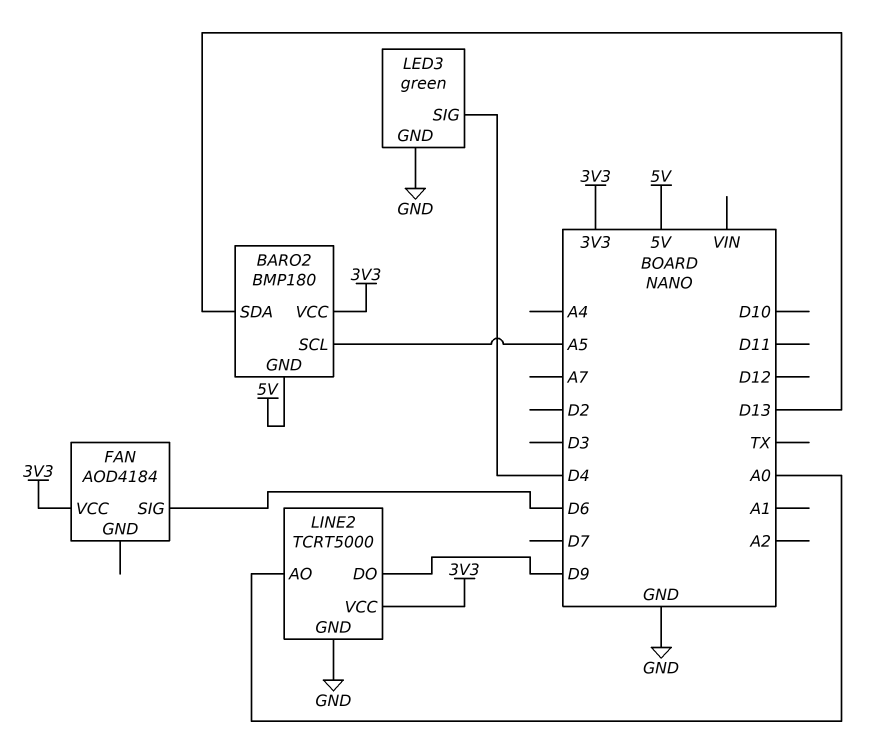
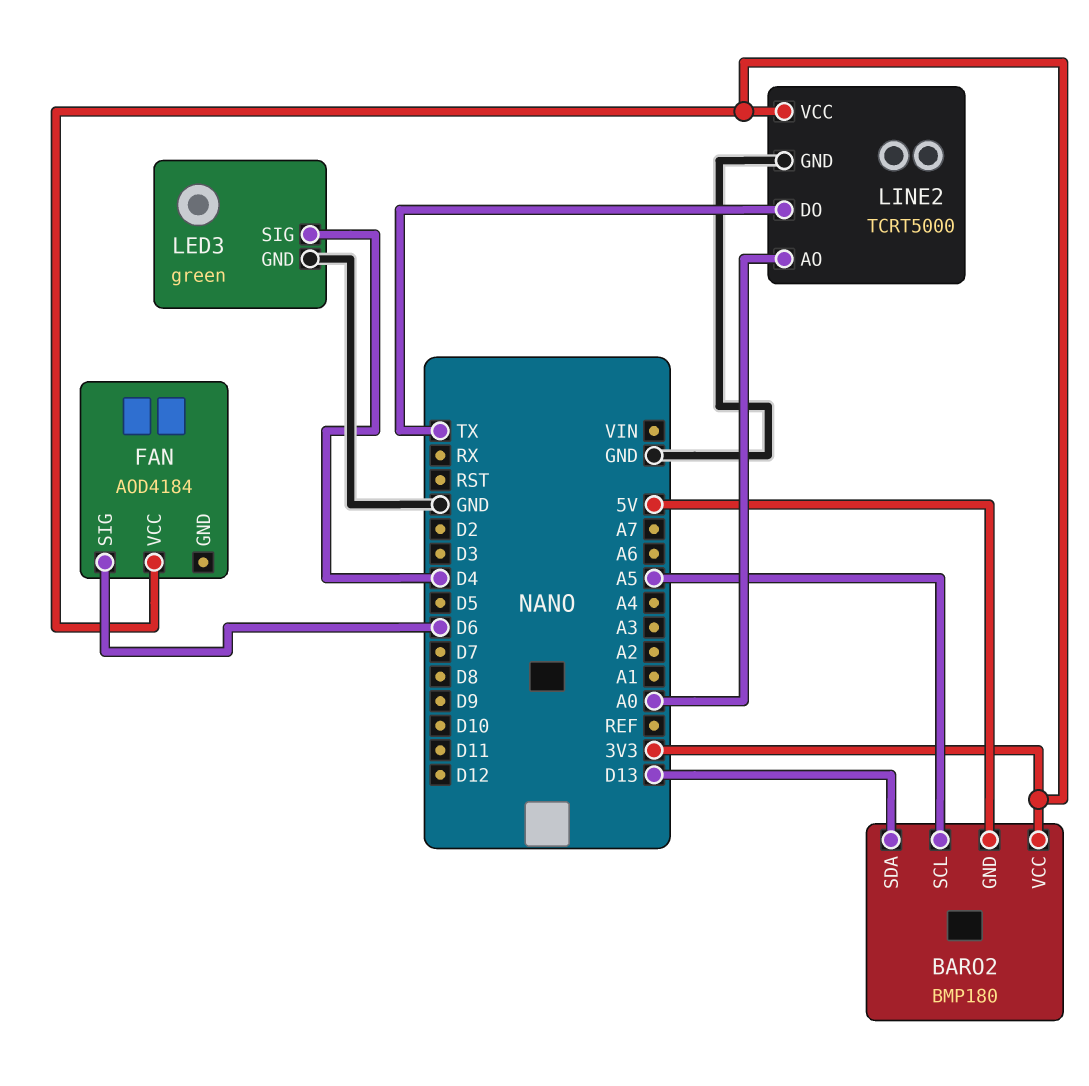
LINE2 pin DO: D9 -> TX

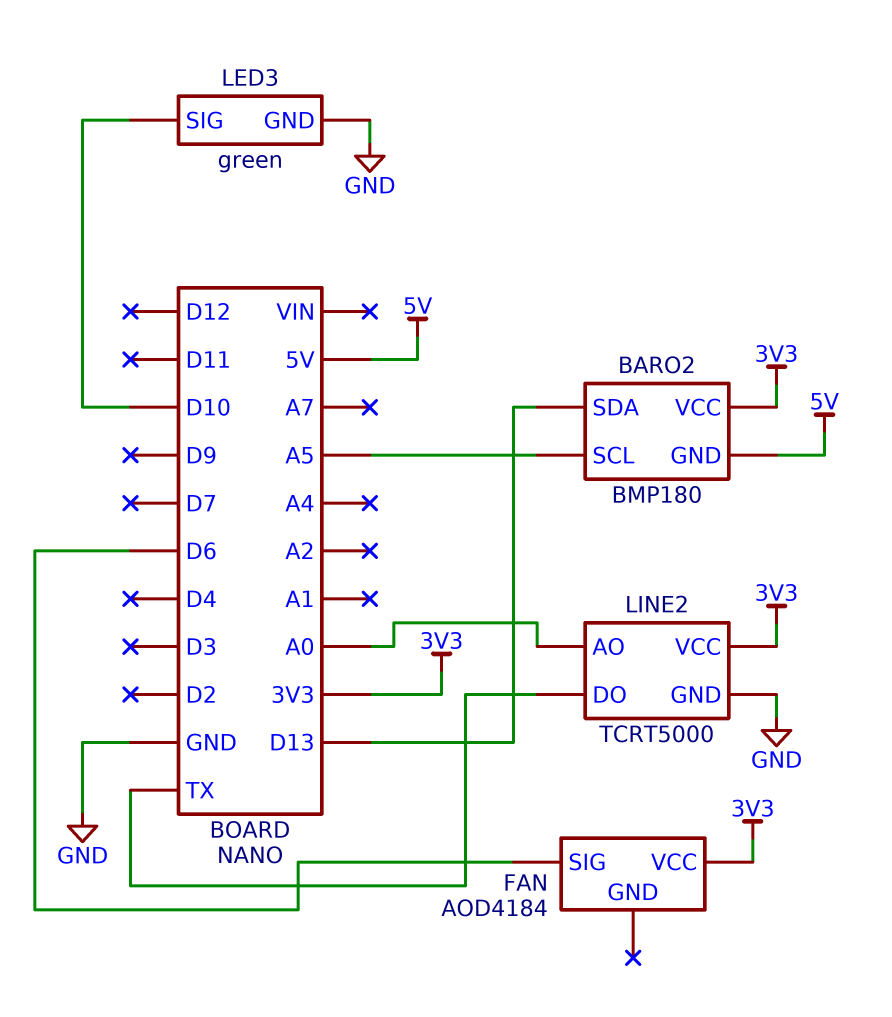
LED3 pin SIG: D4 -> D10

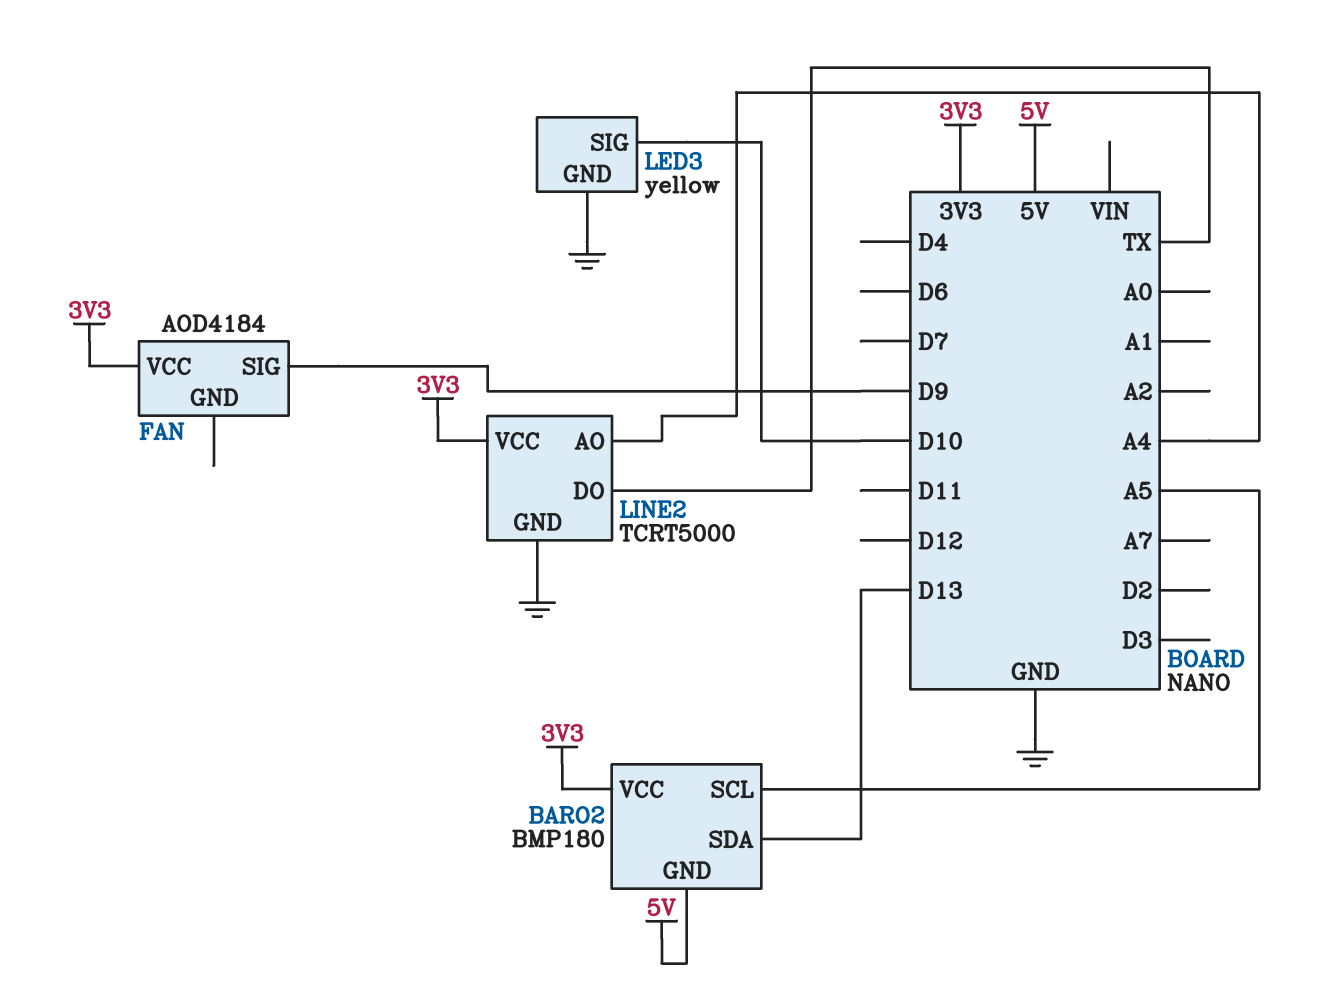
FAN pin SIG: D6 -> D9
LED3: green -> yellow
LINE2 pin AO: A0 -> A4

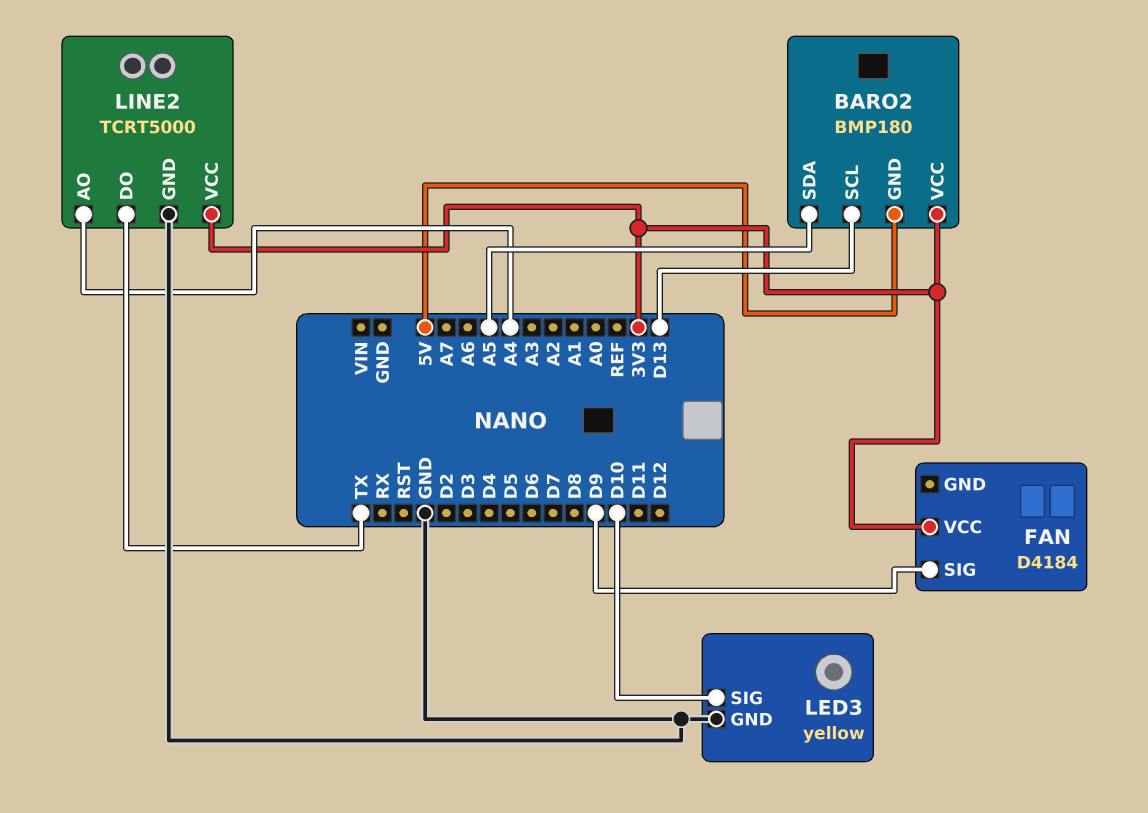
BARO2 pin SCL: A5 -> D13
BARO2 pin SDA: D13 -> A5
FAN: AOD4184 -> D4184

